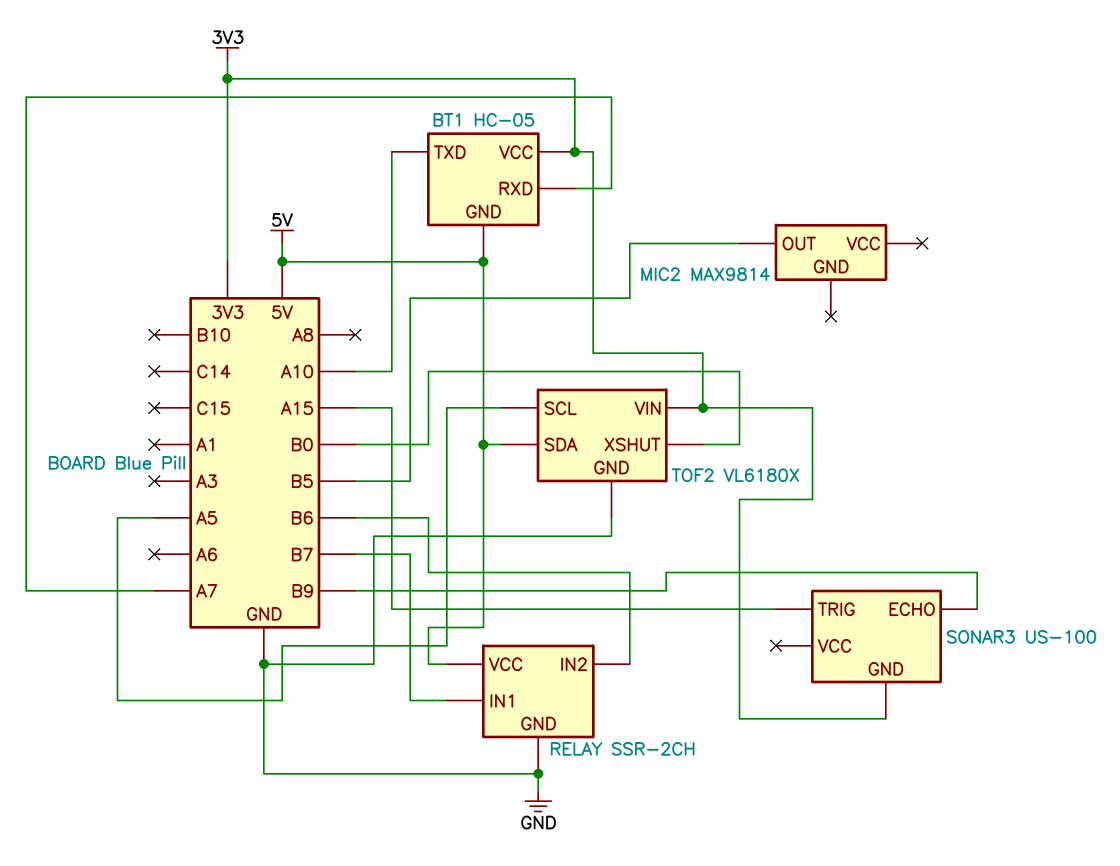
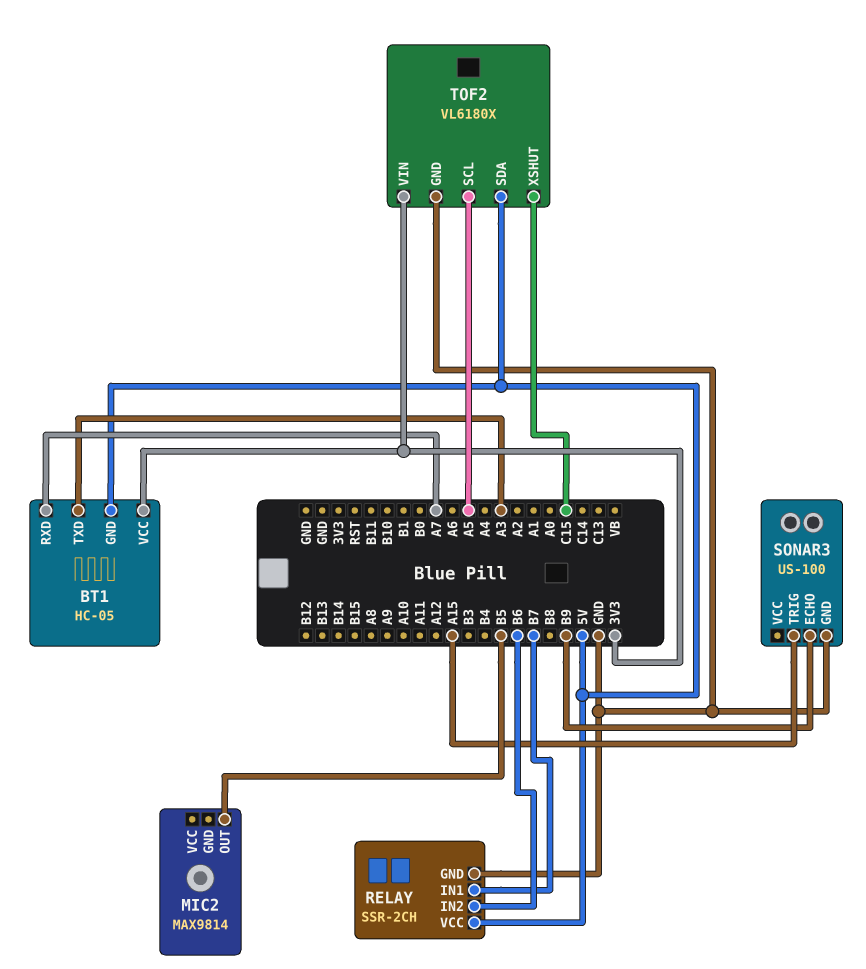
BT1 pin TXD: A10 -> A3
SONAR3 pin GND: 3V3 -> GND
TOF2 pin XSHUT: B0 -> C15

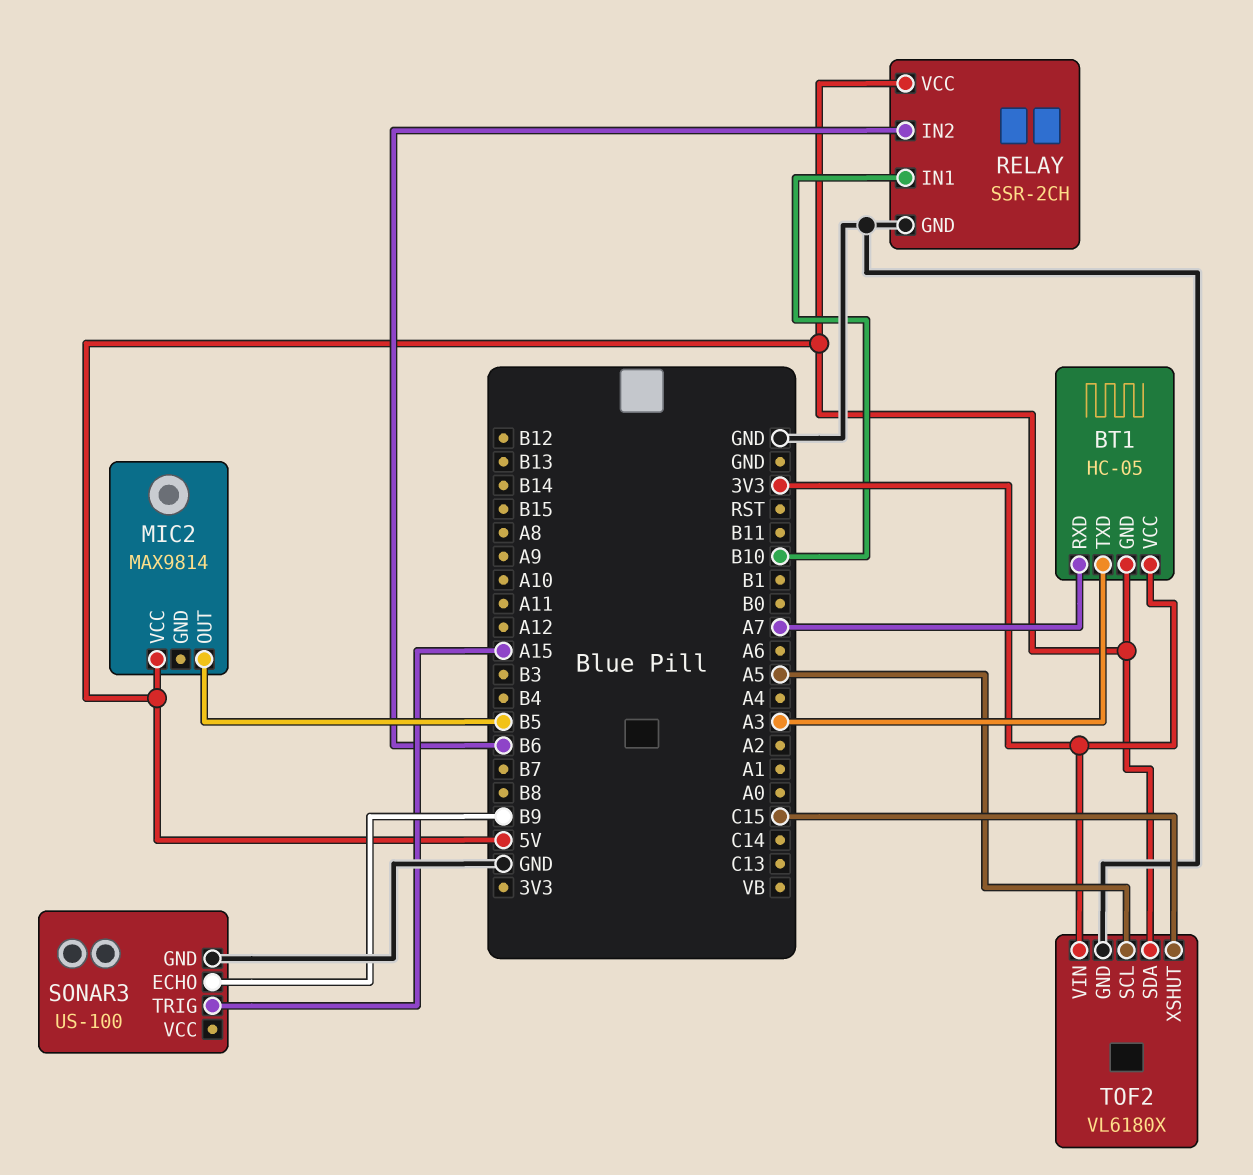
MIC2 pin VCC: none -> 5V
RELAY pin IN1: B7 -> B10

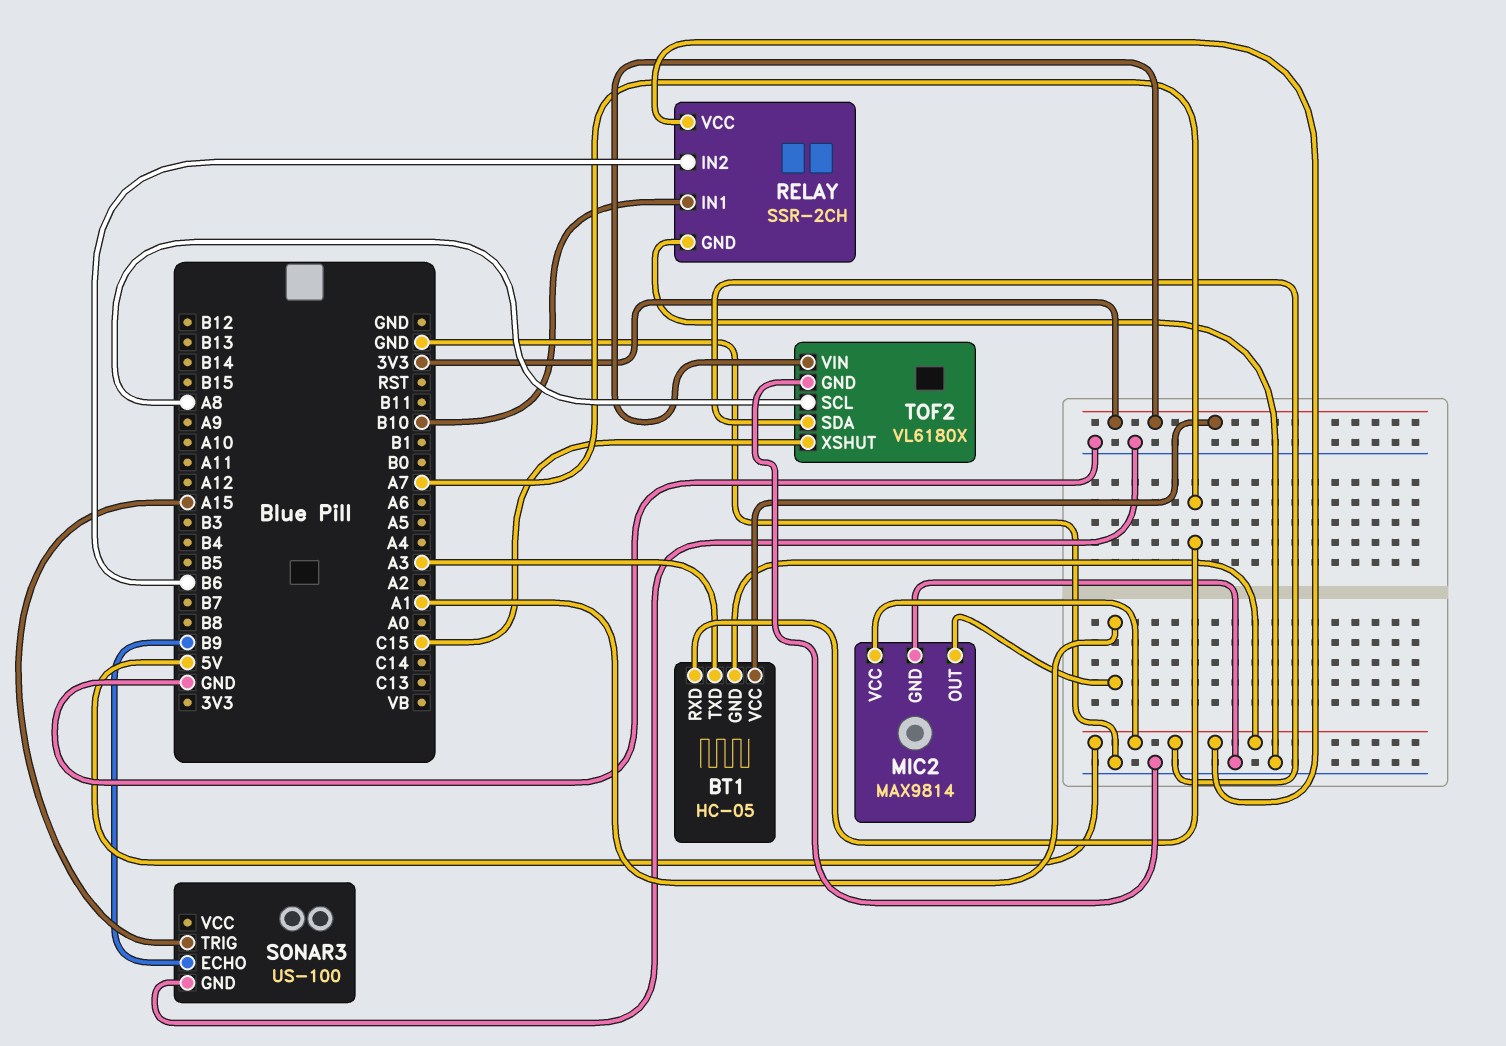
MIC2 pin GND: none -> GND
MIC2 pin OUT: B5 -> A1
TOF2 pin SCL: A5 -> A8

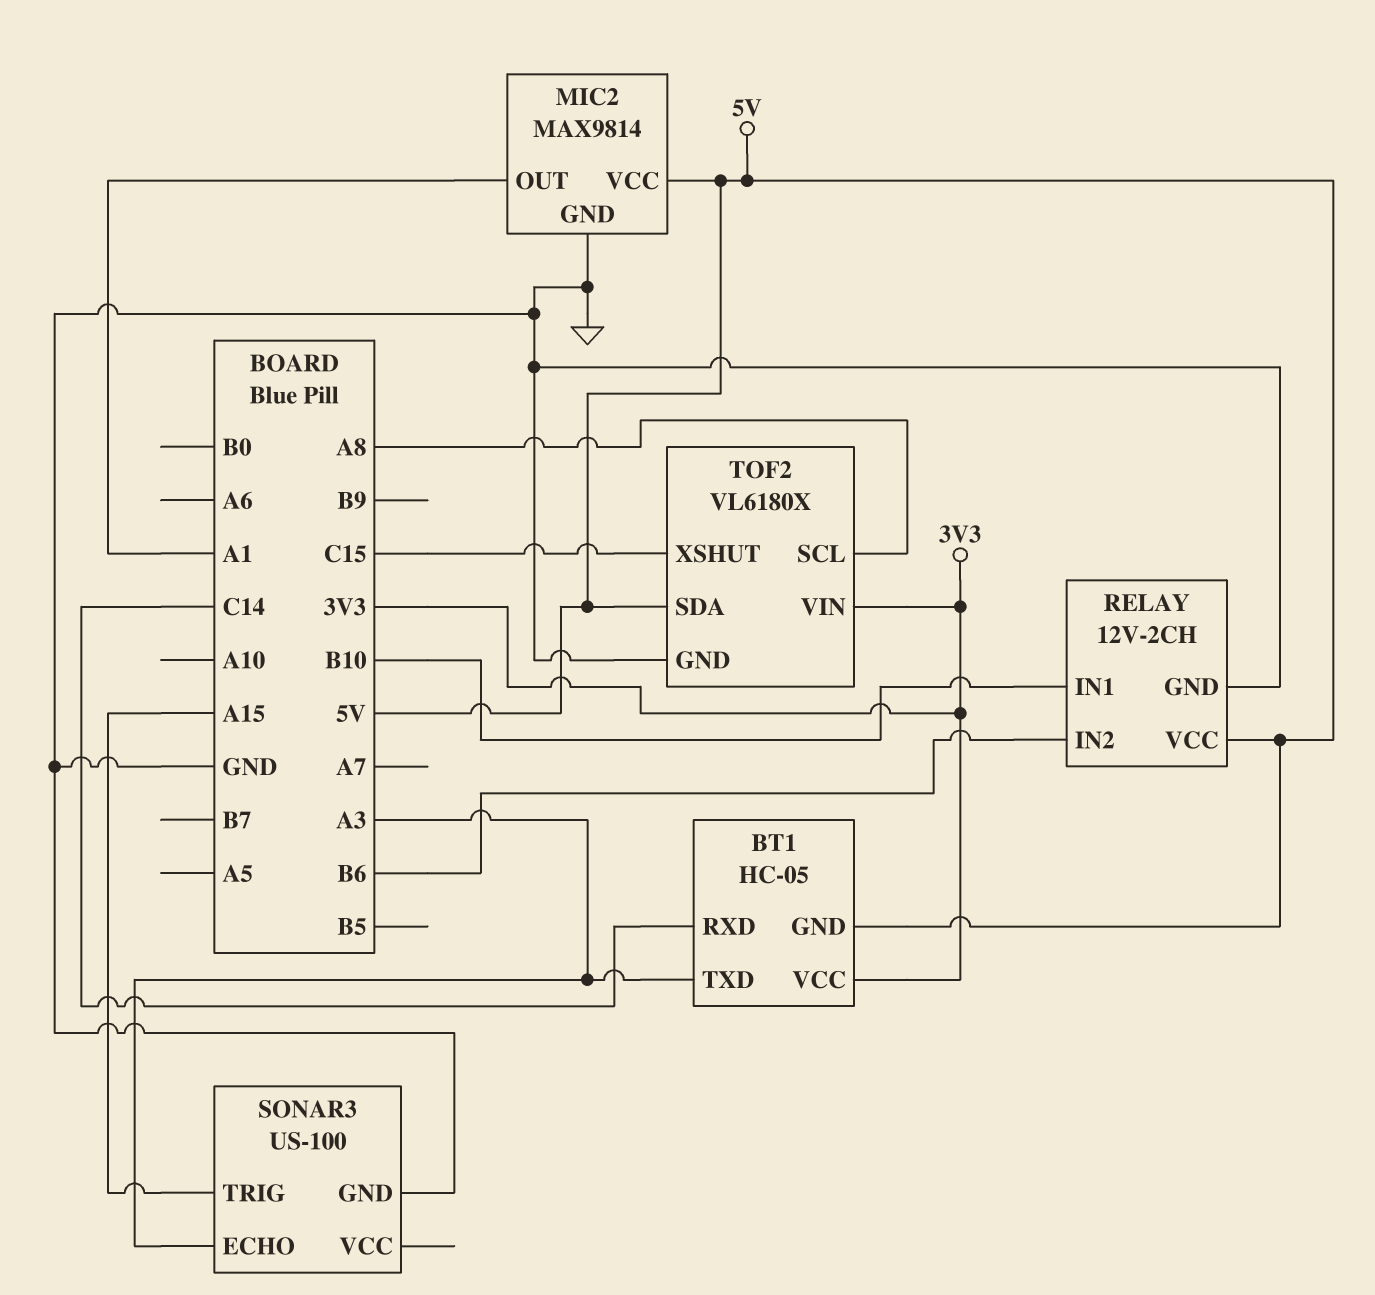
BT1 pin RXD: A7 -> C14
RELAY: SSR-2CH -> 12V-2CH
SONAR3 pin ECHO: B9 -> A3

